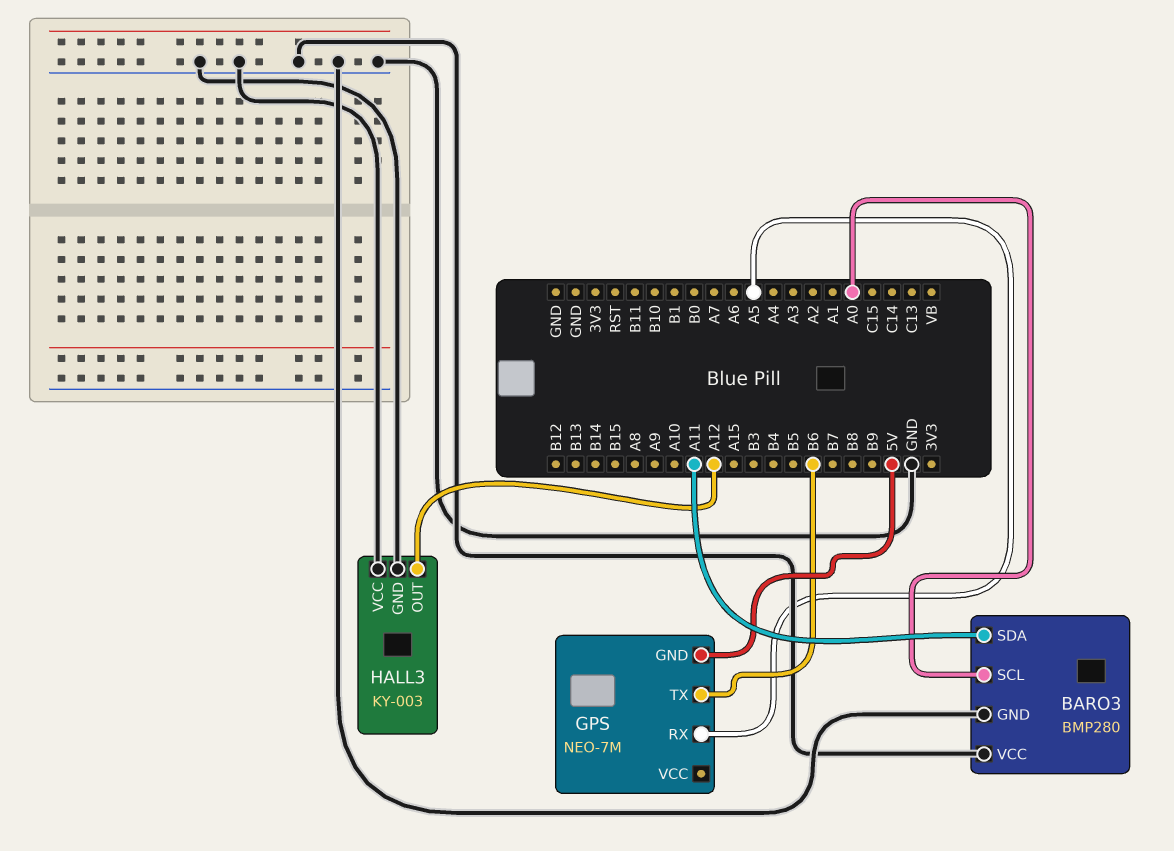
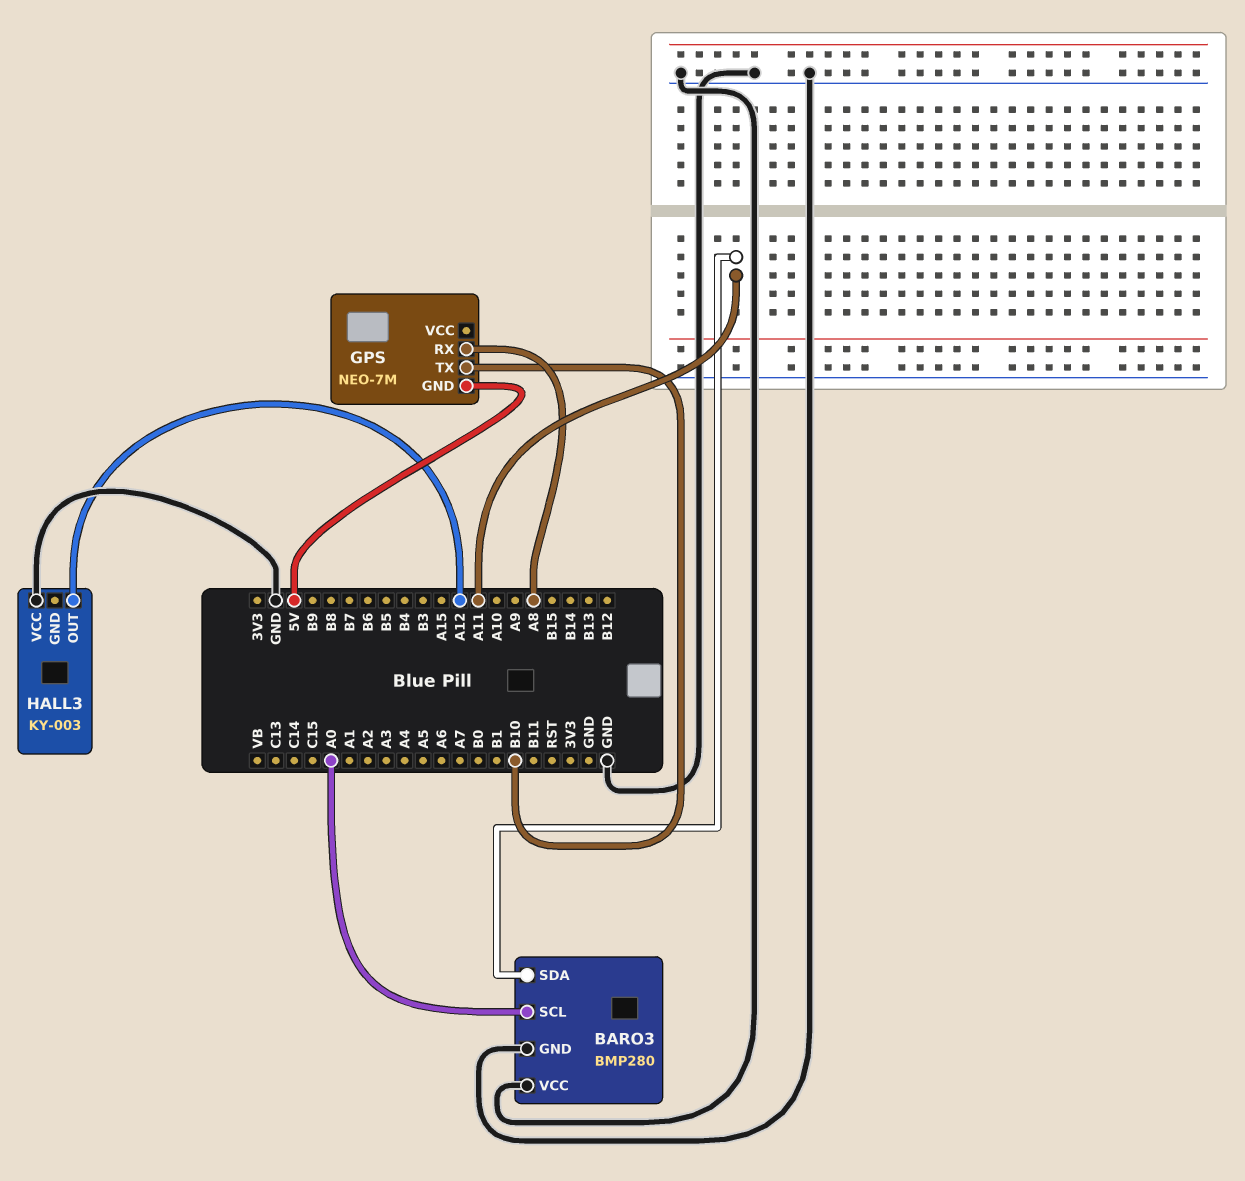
GPS pin RX: A5 -> A8
GPS pin TX: B6 -> B10
HALL3 pin GND: GND -> none

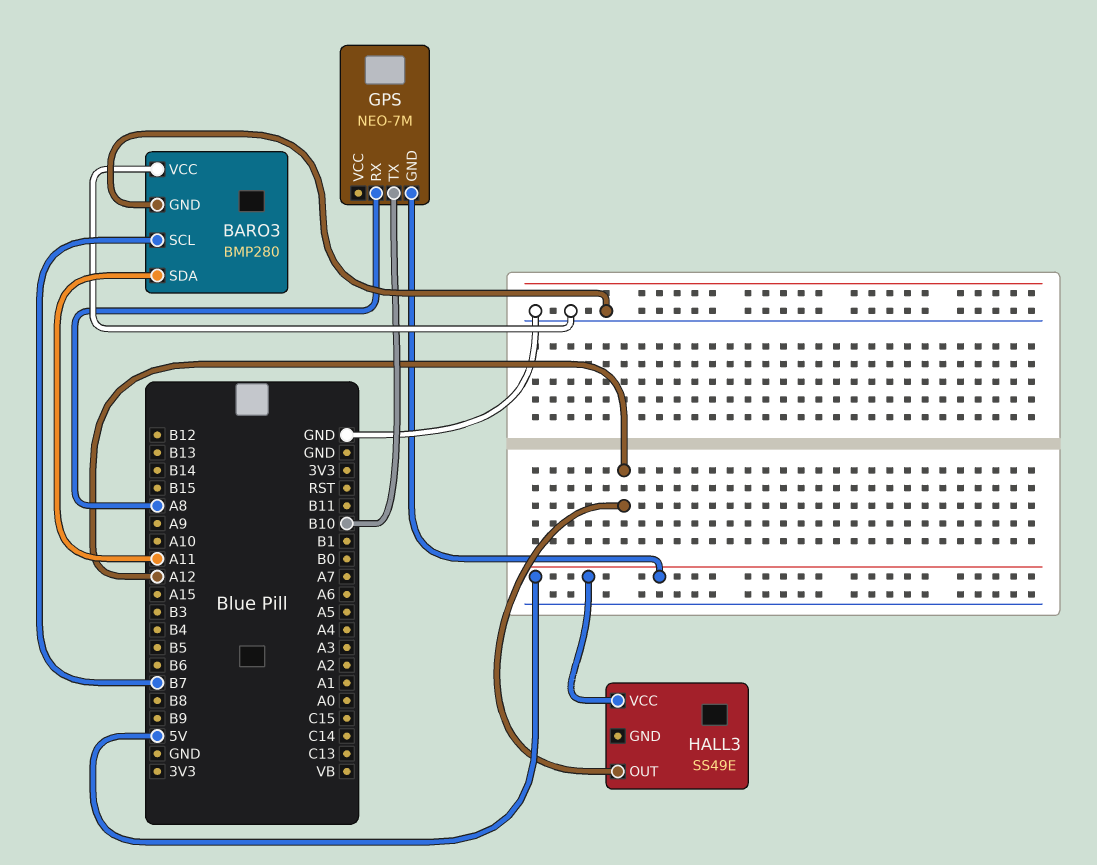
BARO3 pin SCL: A0 -> B7
HALL3: KY-003 -> SS49E
HALL3 pin VCC: GND -> 5V

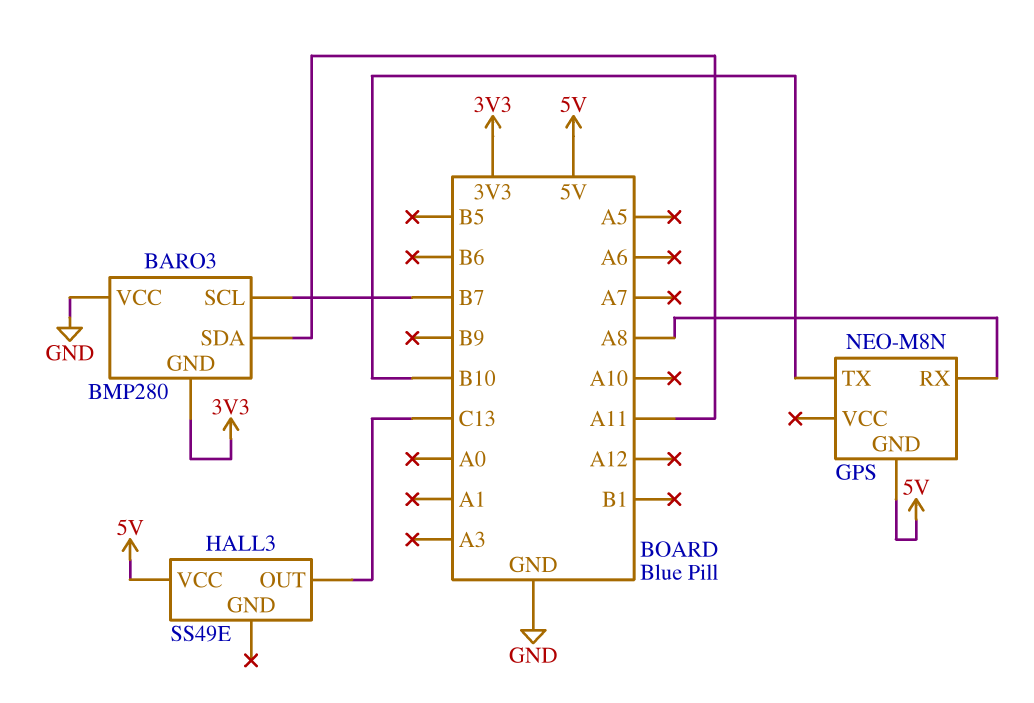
BARO3 pin GND: GND -> 3V3
GPS: NEO-7M -> NEO-M8N
HALL3 pin OUT: A12 -> C13

